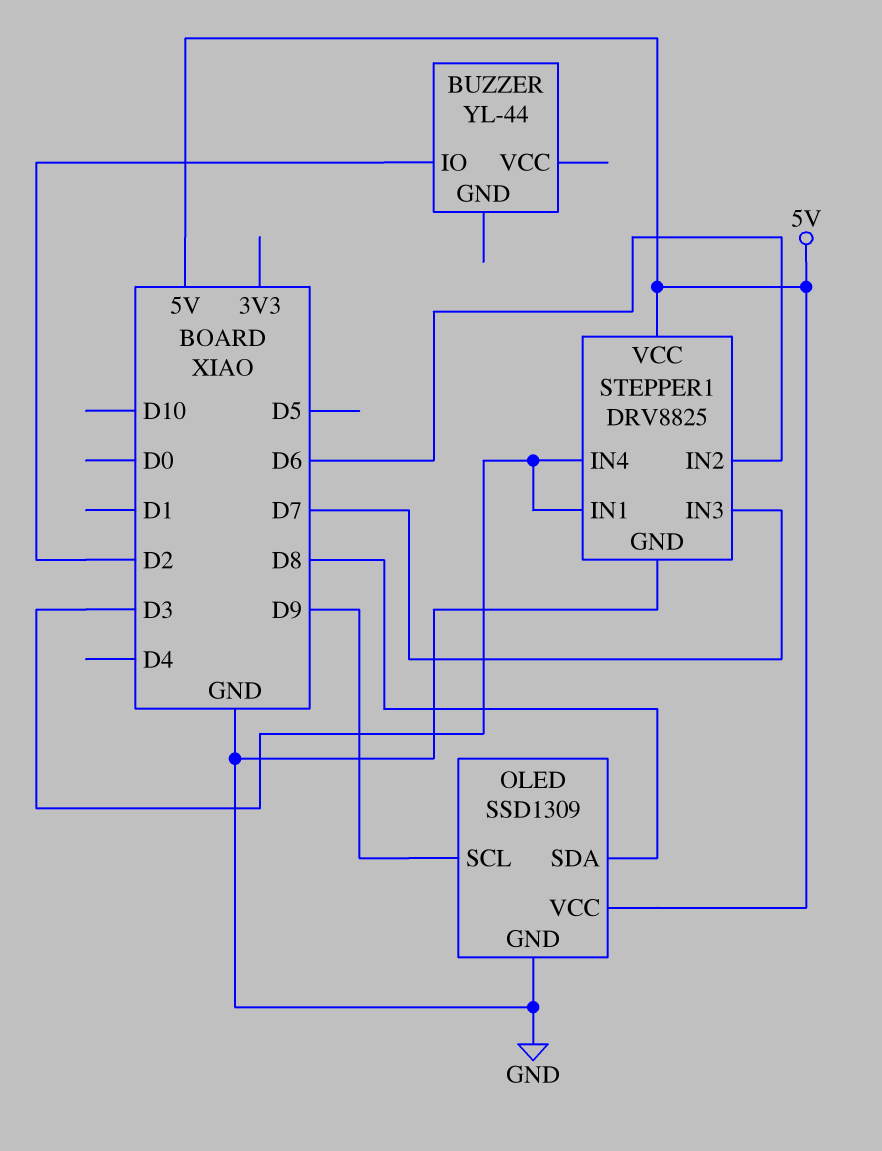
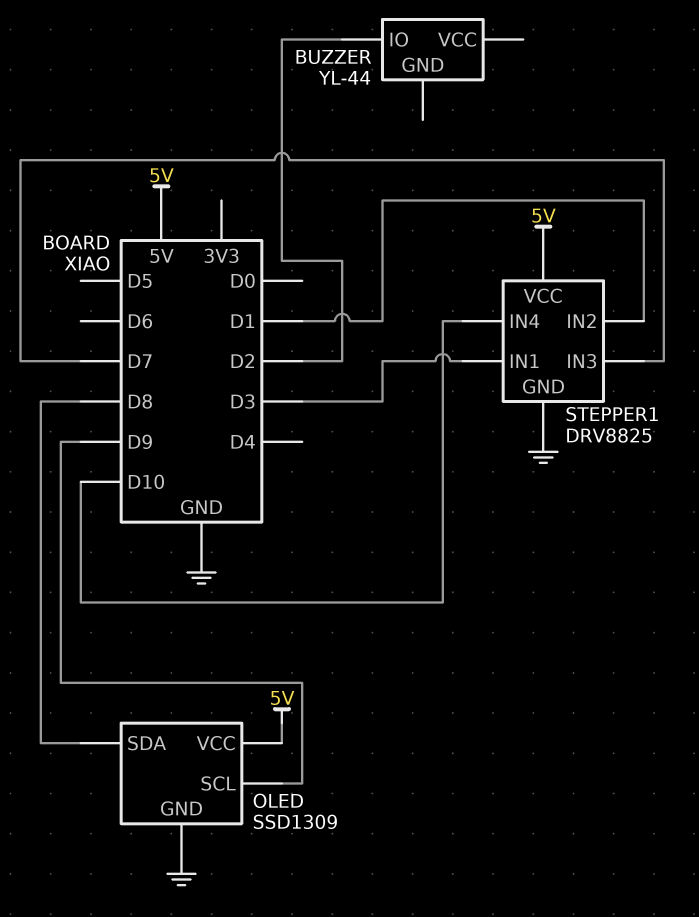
STEPPER1 pin IN2: D6 -> D1
STEPPER1 pin IN4: D3 -> D10

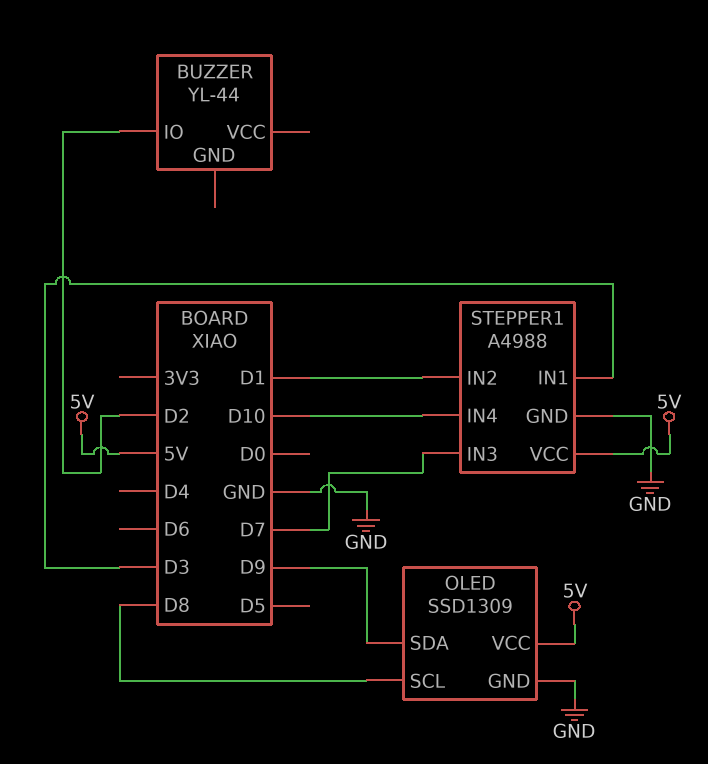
OLED pin SCL: D9 -> D8
OLED pin SDA: D8 -> D9
STEPPER1: DRV8825 -> A4988

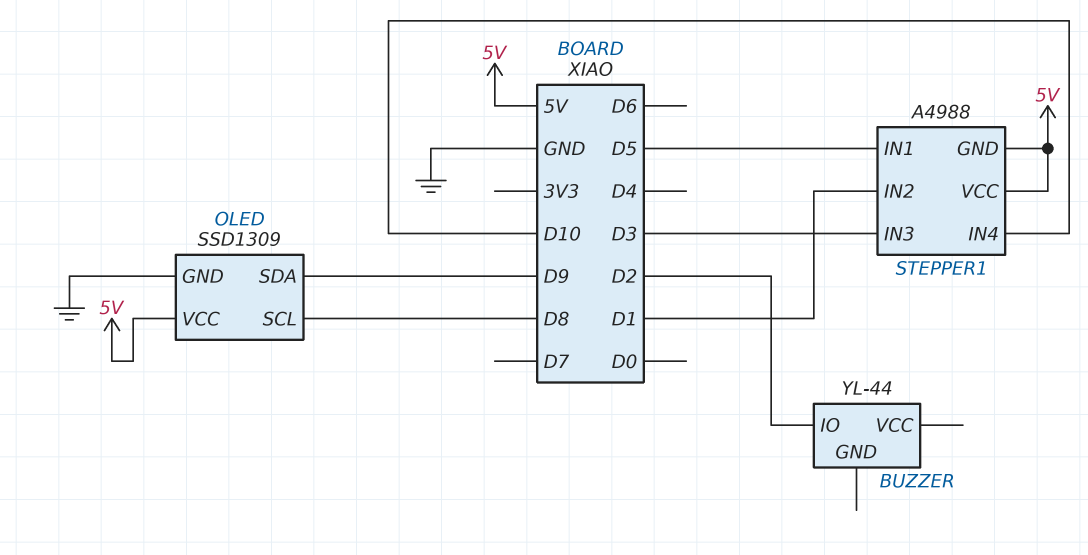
STEPPER1 pin GND: GND -> 5V
STEPPER1 pin IN1: D3 -> D5
STEPPER1 pin IN3: D7 -> D3

